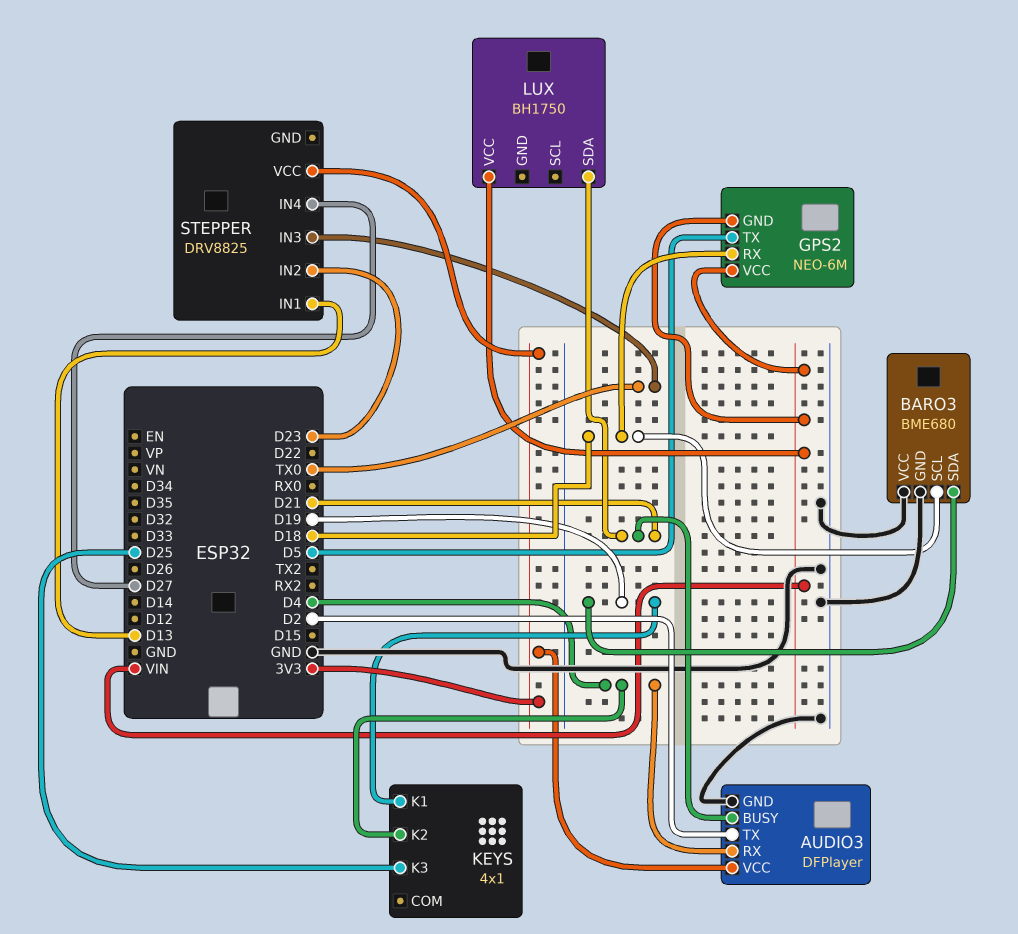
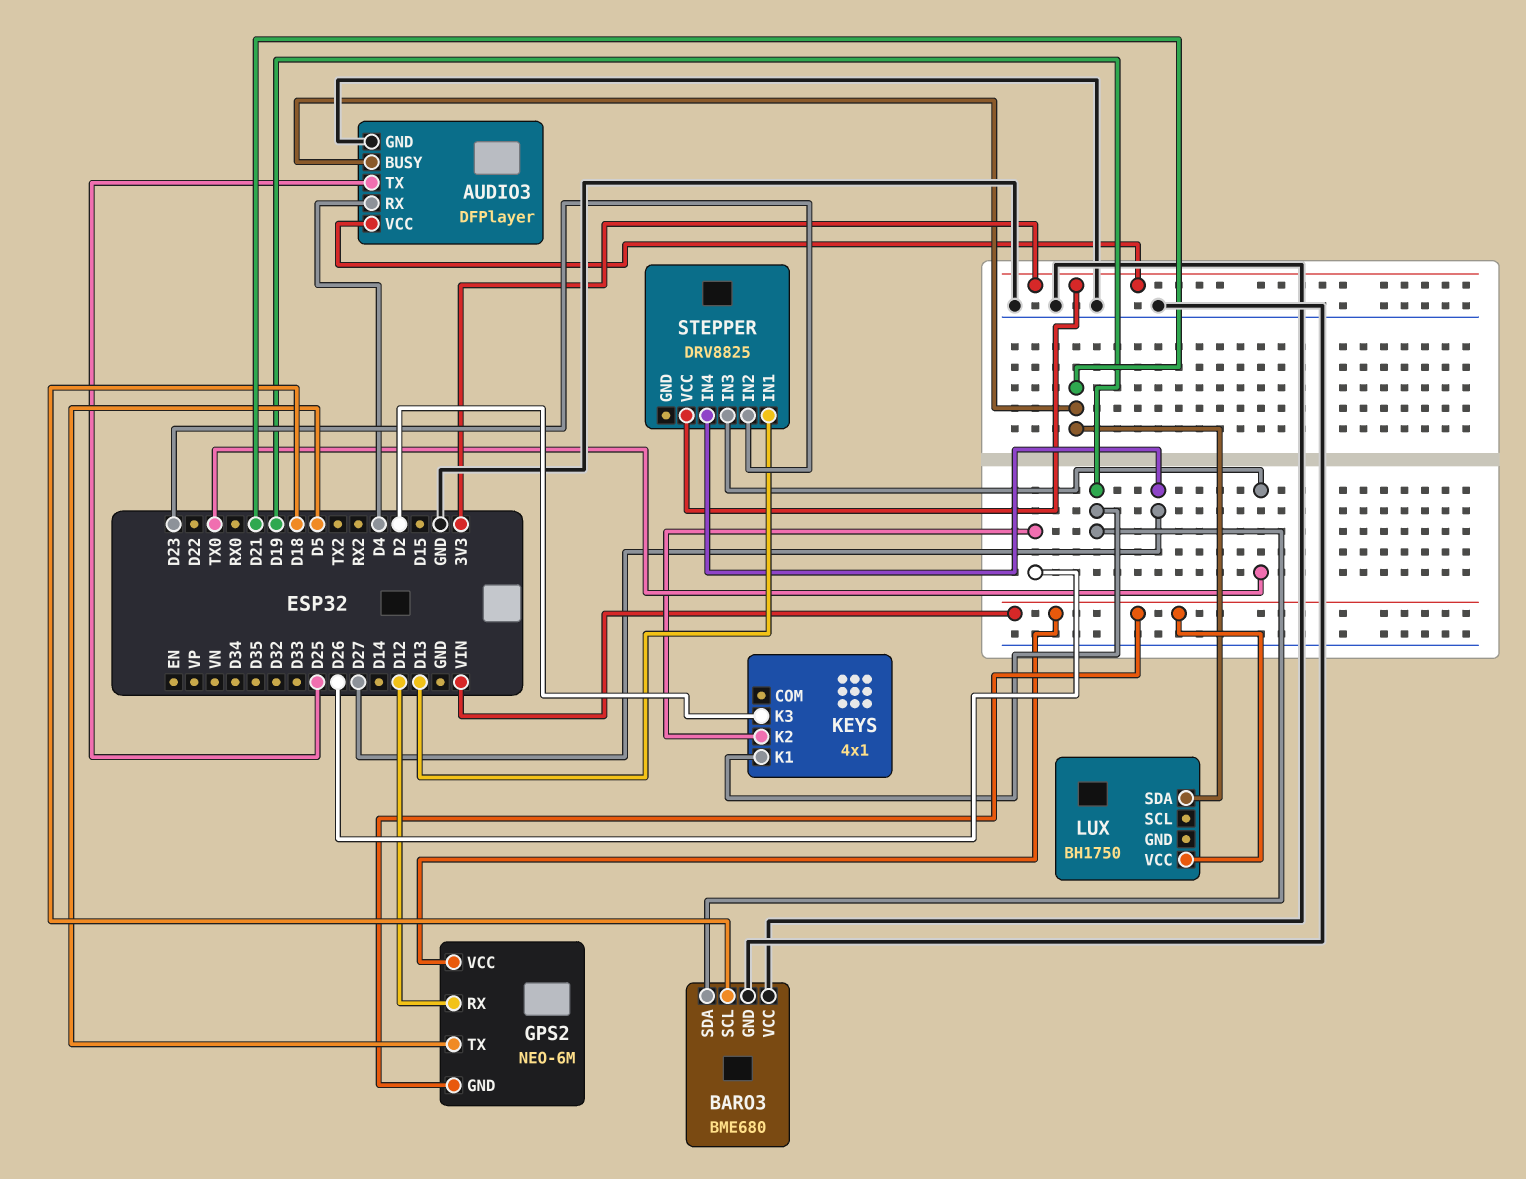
AUDIO3 pin TX: D2 -> D25
GPS2 pin RX: D18 -> D12
KEYS pin K2: D4 -> D26
KEYS pin K3: D25 -> D2

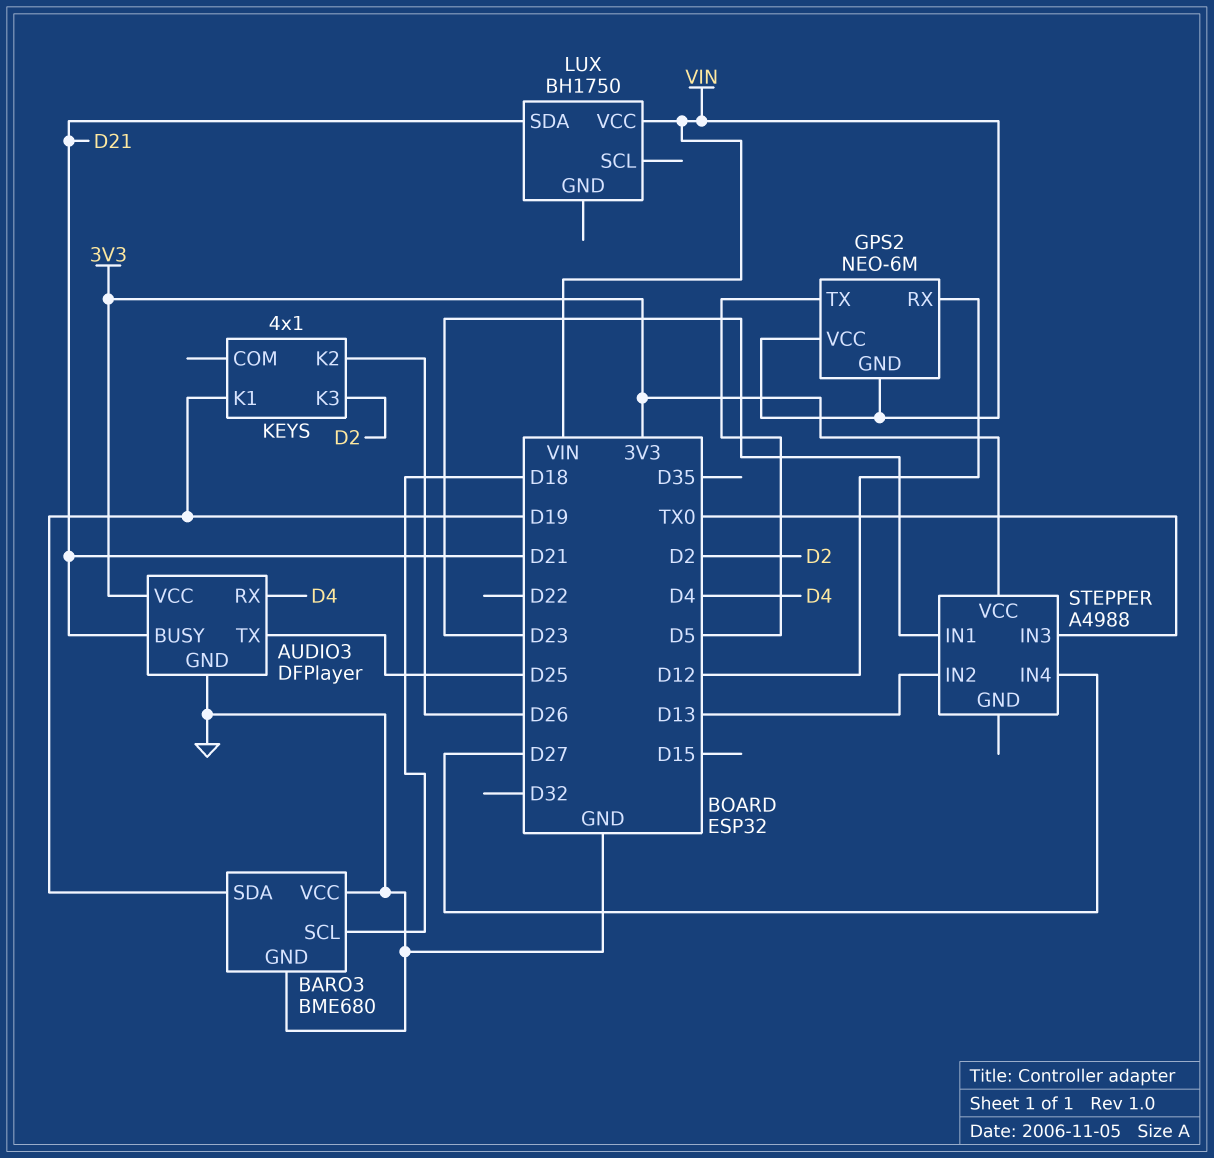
STEPPER: DRV8825 -> A4988
STEPPER pin IN1: D13 -> D23
STEPPER pin IN2: D23 -> D13

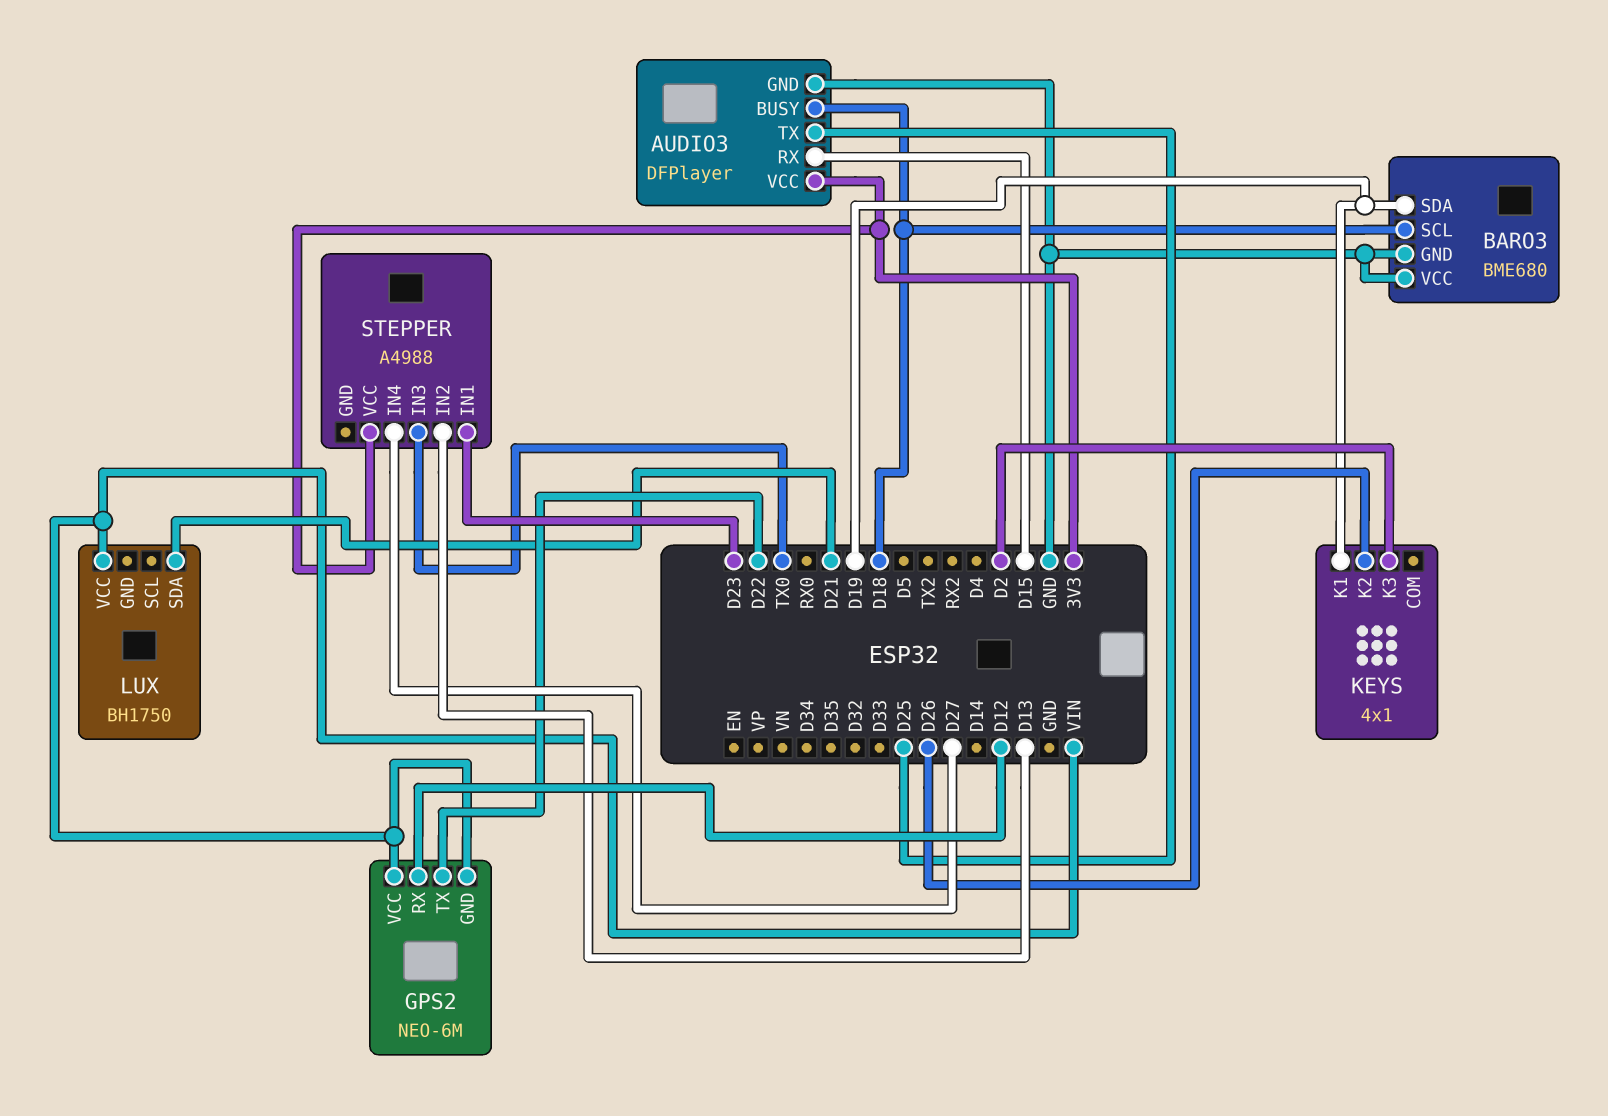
AUDIO3 pin BUSY: D21 -> D18
AUDIO3 pin RX: D4 -> D15
GPS2 pin TX: D5 -> D22

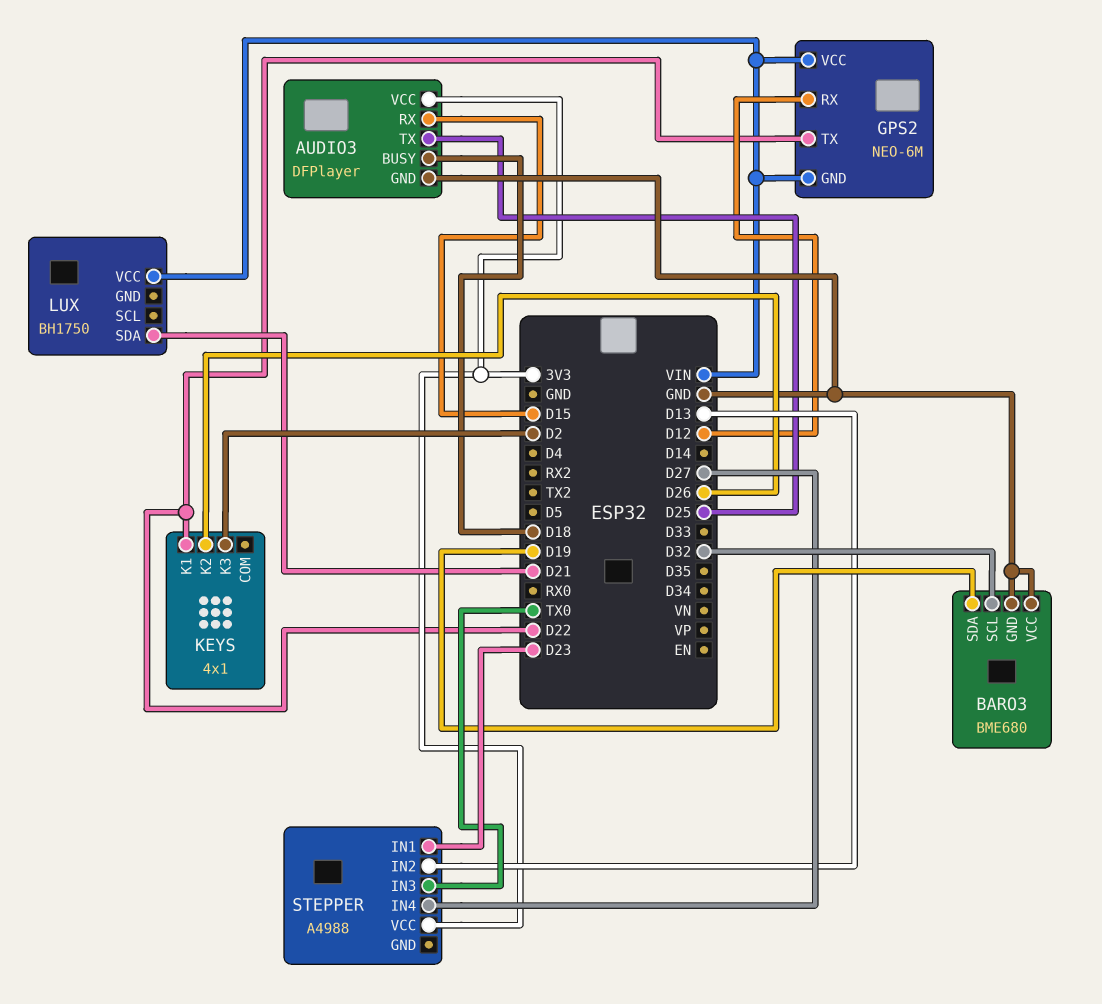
BARO3 pin SCL: D18 -> D32
KEYS pin K1: D19 -> D22

